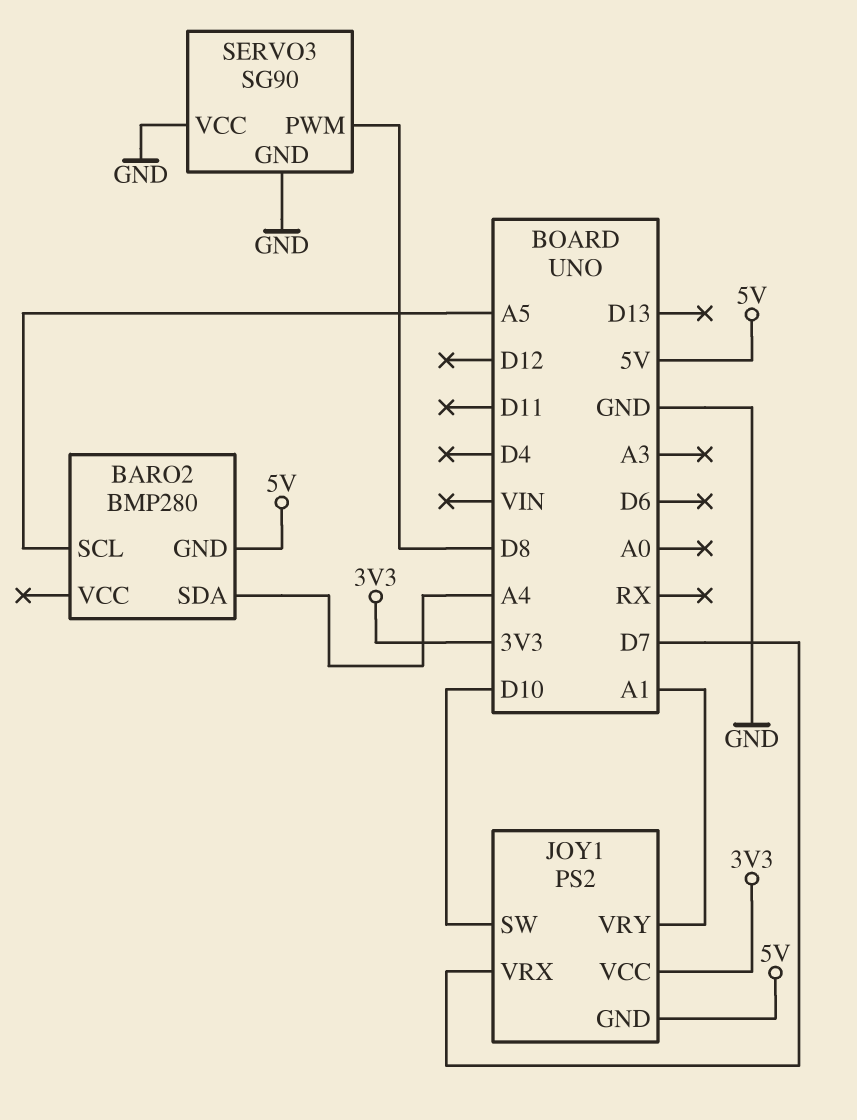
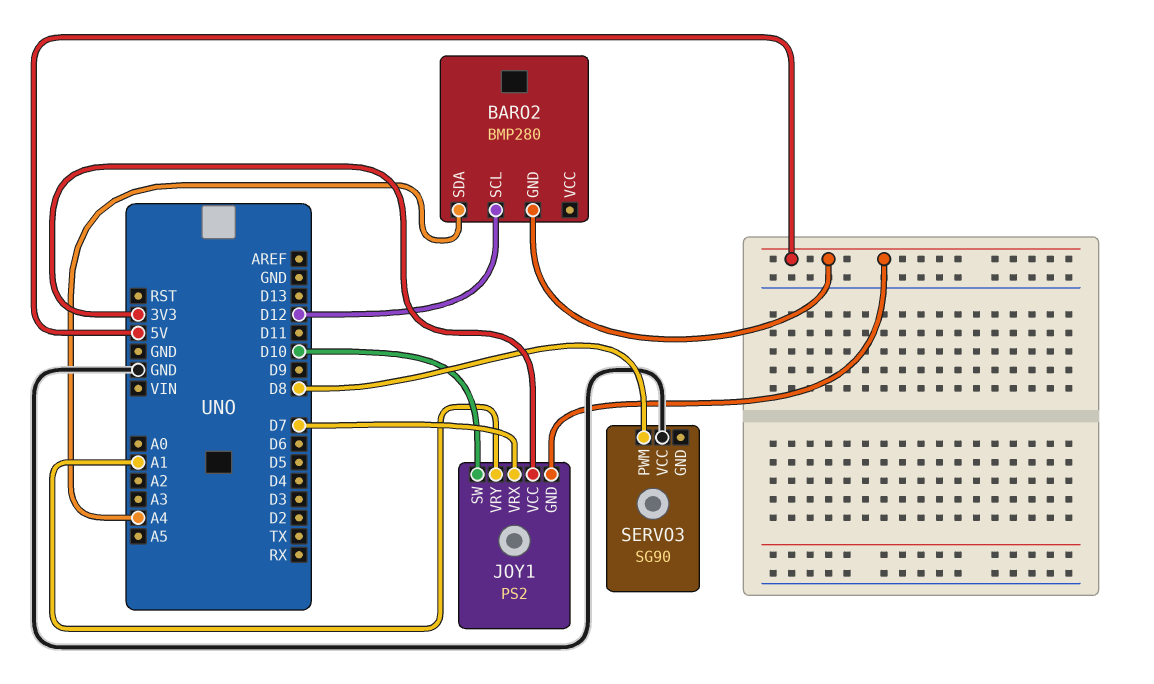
BARO2 pin SCL: A5 -> D12
SERVO3 pin GND: GND -> none

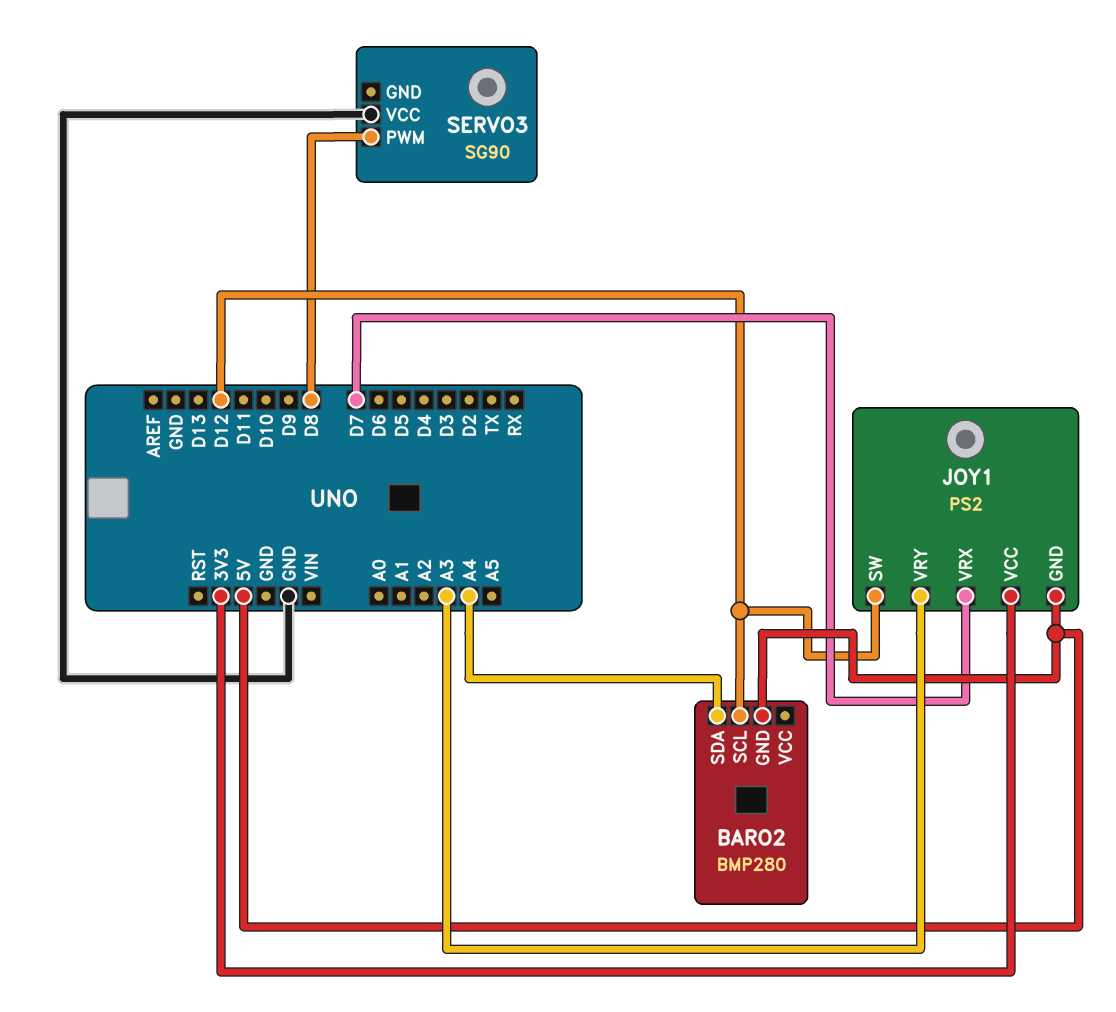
JOY1 pin SW: D10 -> D12
JOY1 pin VRY: A1 -> A3

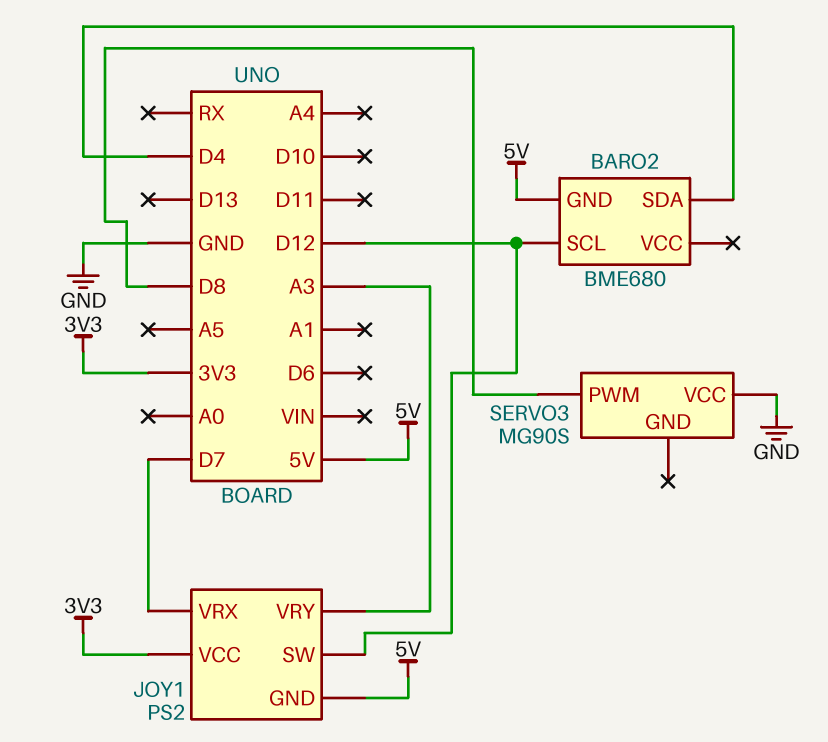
BARO2: BMP280 -> BME680
BARO2 pin SDA: A4 -> D4
SERVO3: SG90 -> MG90S

